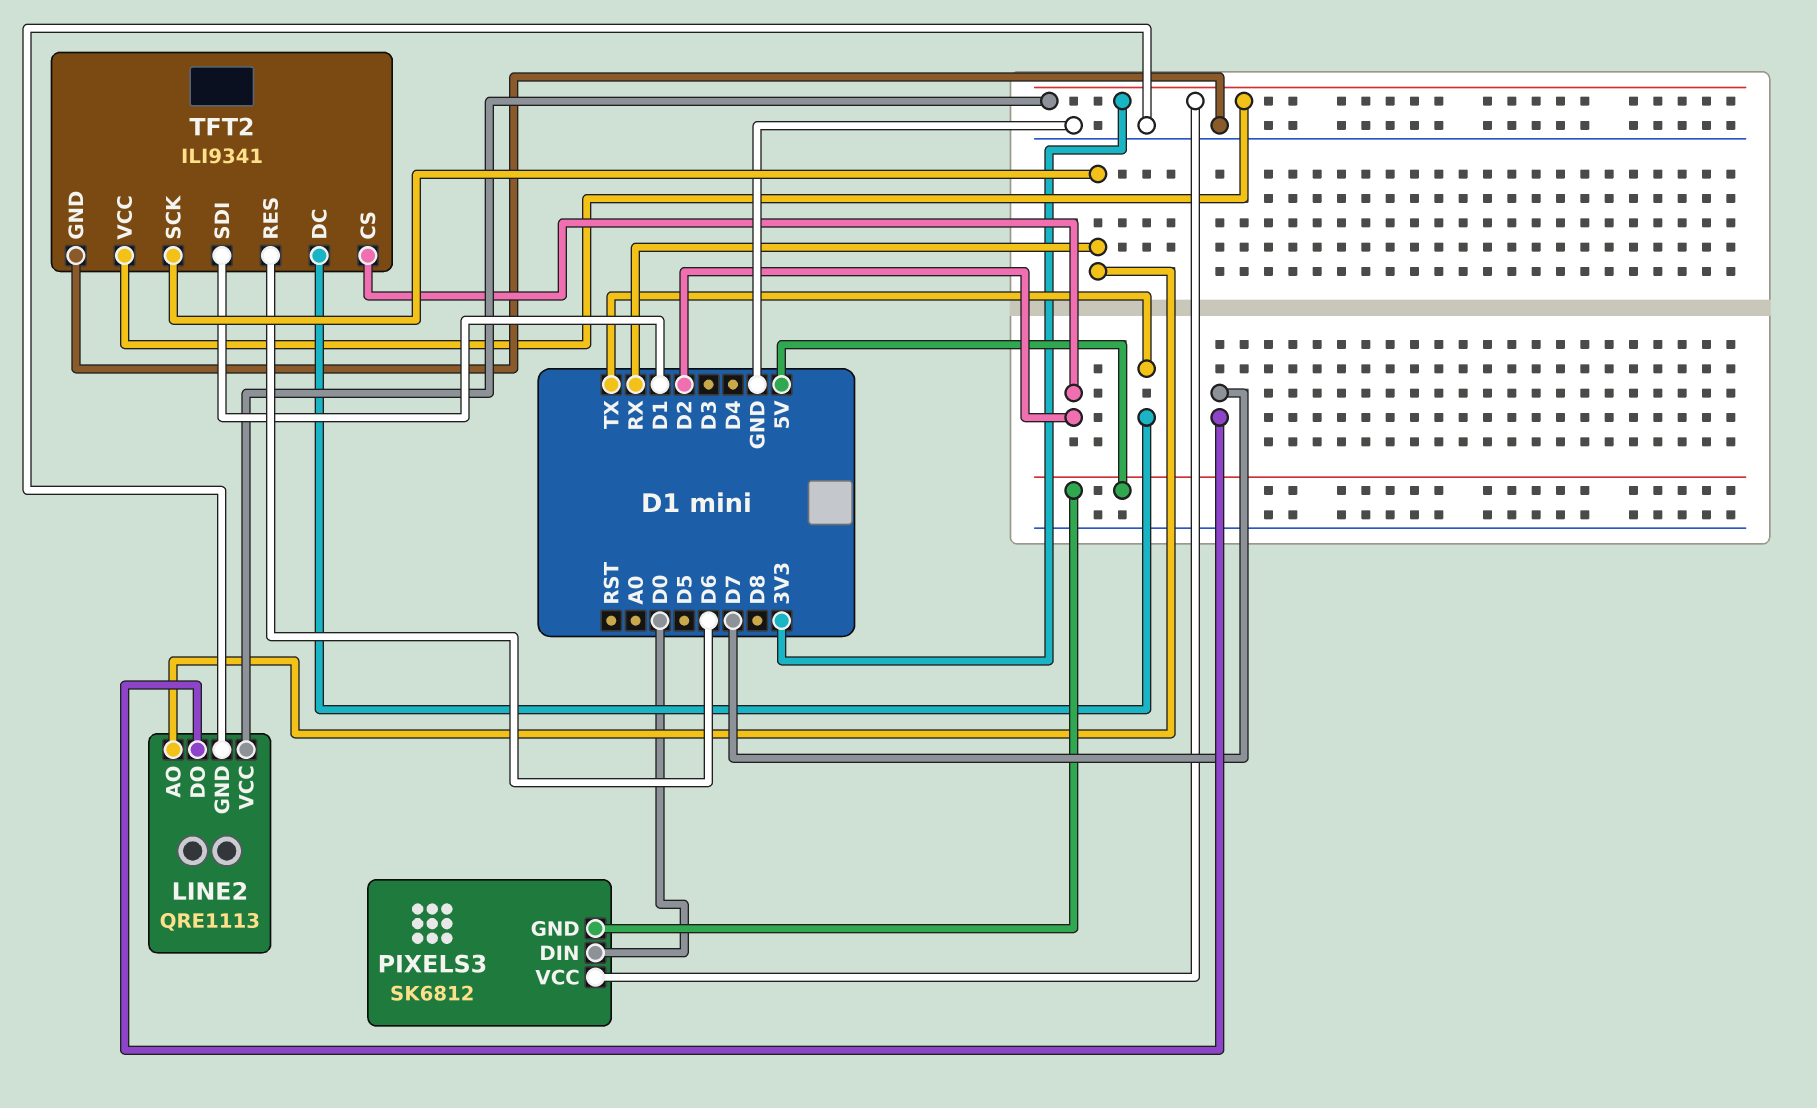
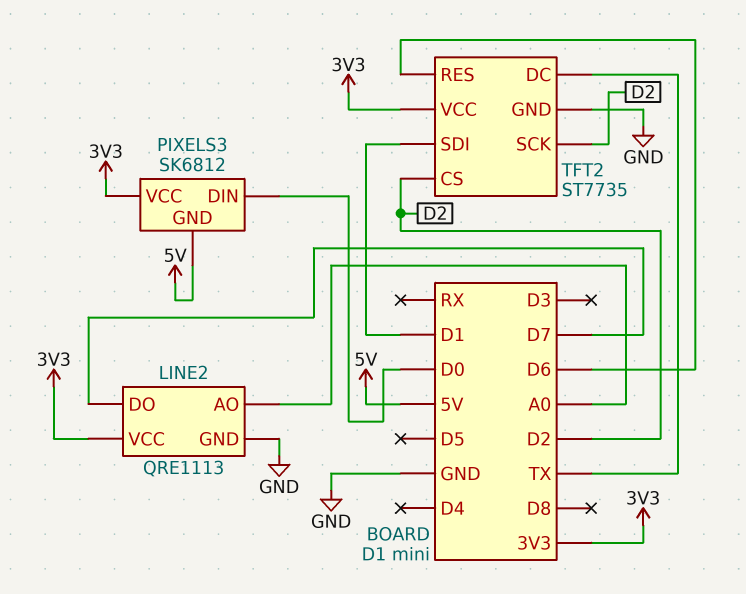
LINE2 pin AO: RX -> A0
TFT2: ILI9341 -> ST7735
TFT2 pin SCK: RX -> D2

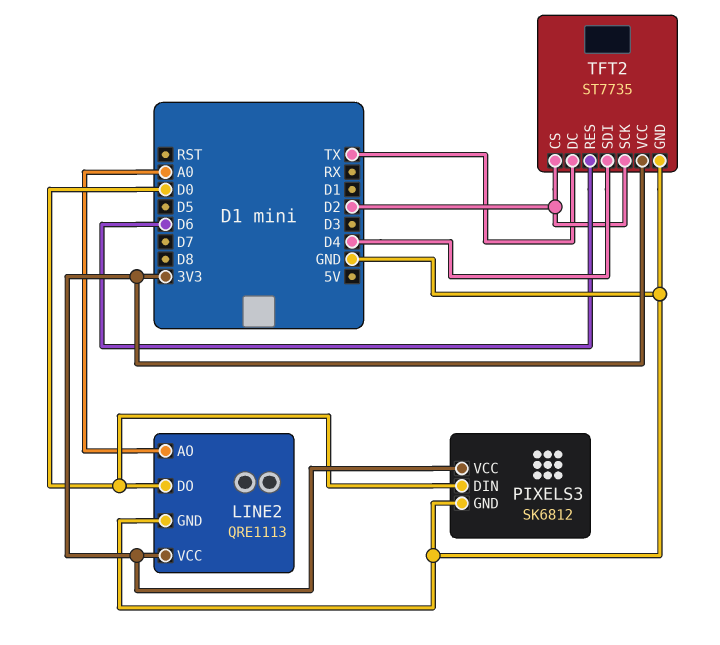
LINE2 pin DO: D7 -> D0
PIXELS3 pin GND: 5V -> GND
TFT2 pin SDI: D1 -> D4

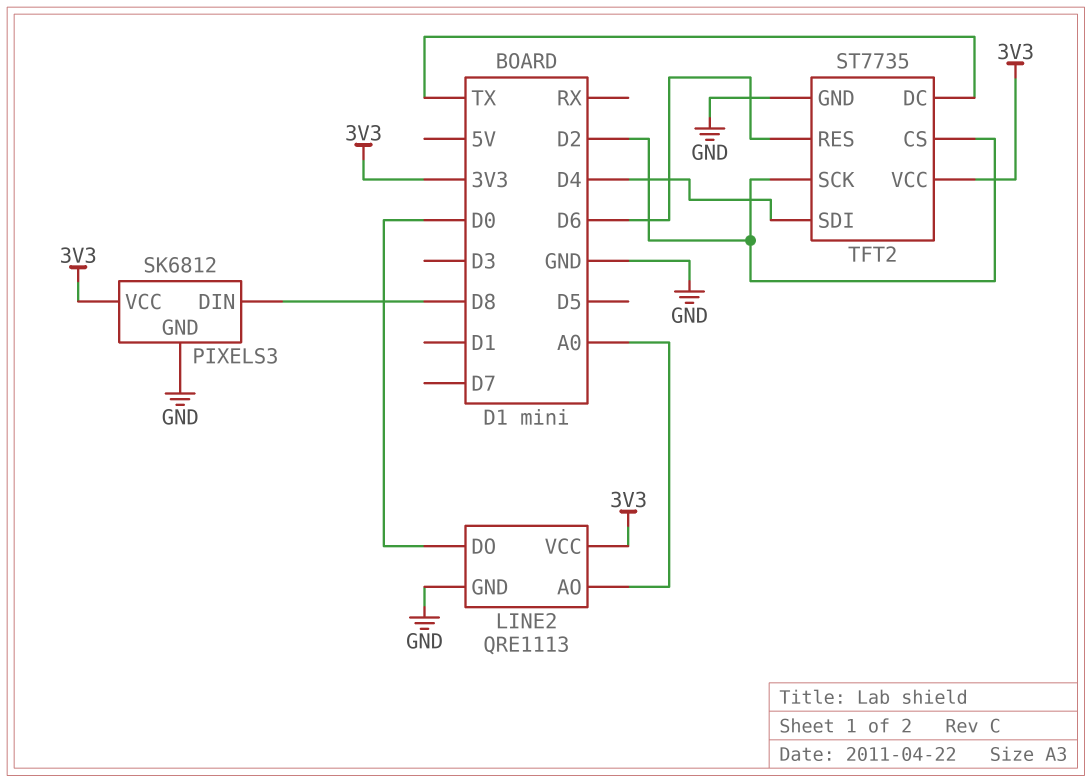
PIXELS3 pin DIN: D0 -> D8

